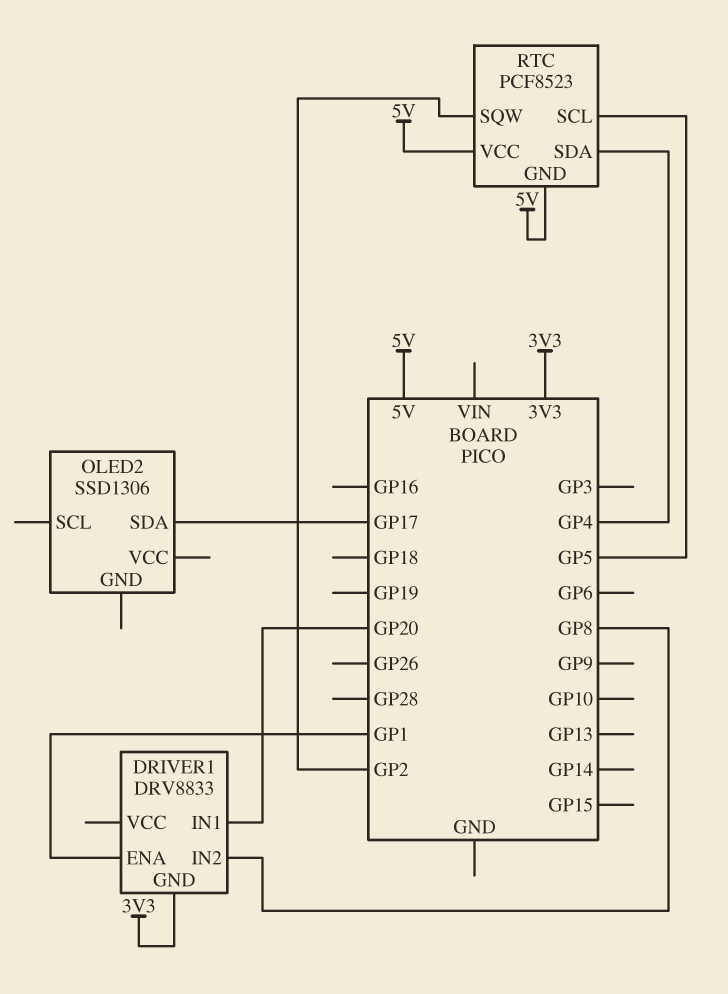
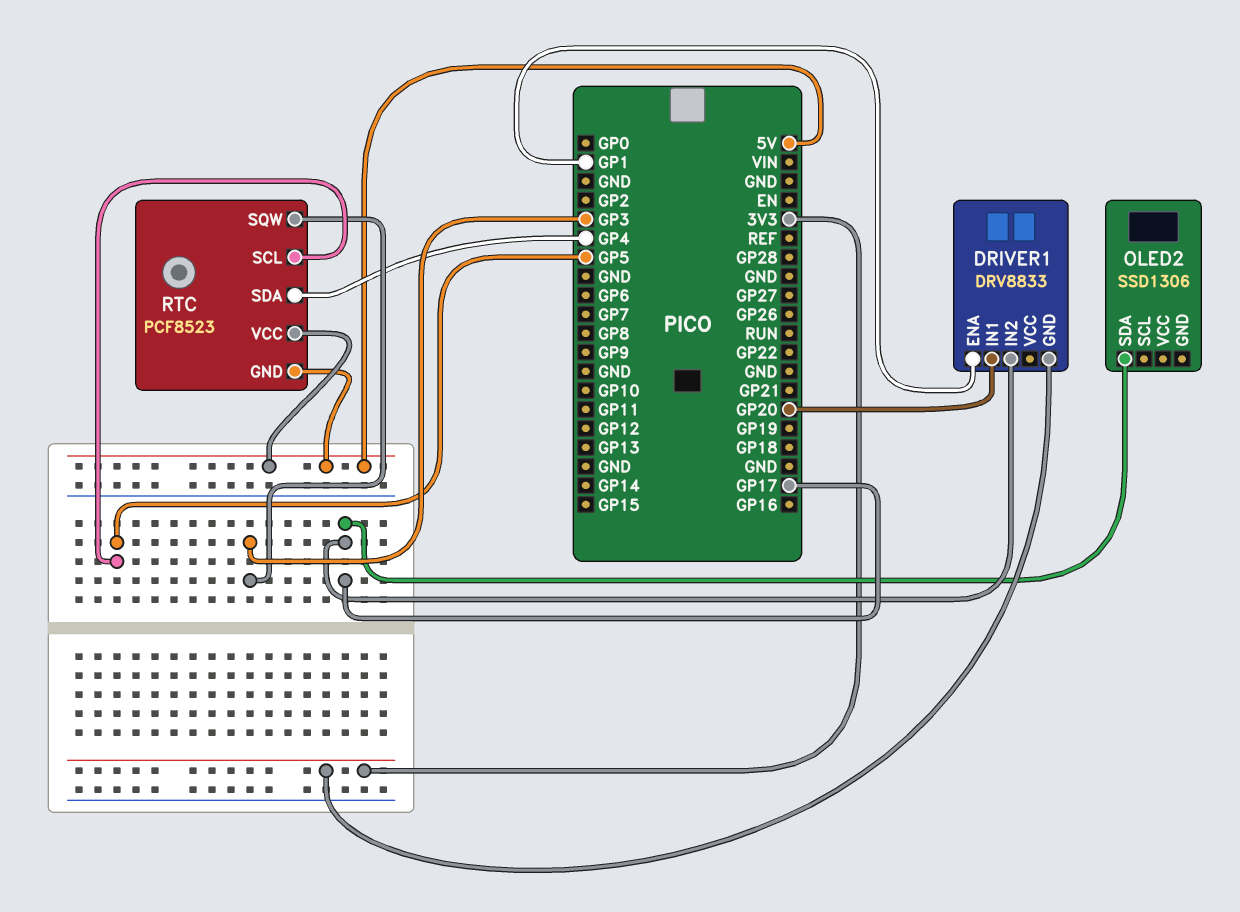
DRIVER1 pin IN2: GP8 -> GP17
RTC pin SQW: GP2 -> GP3

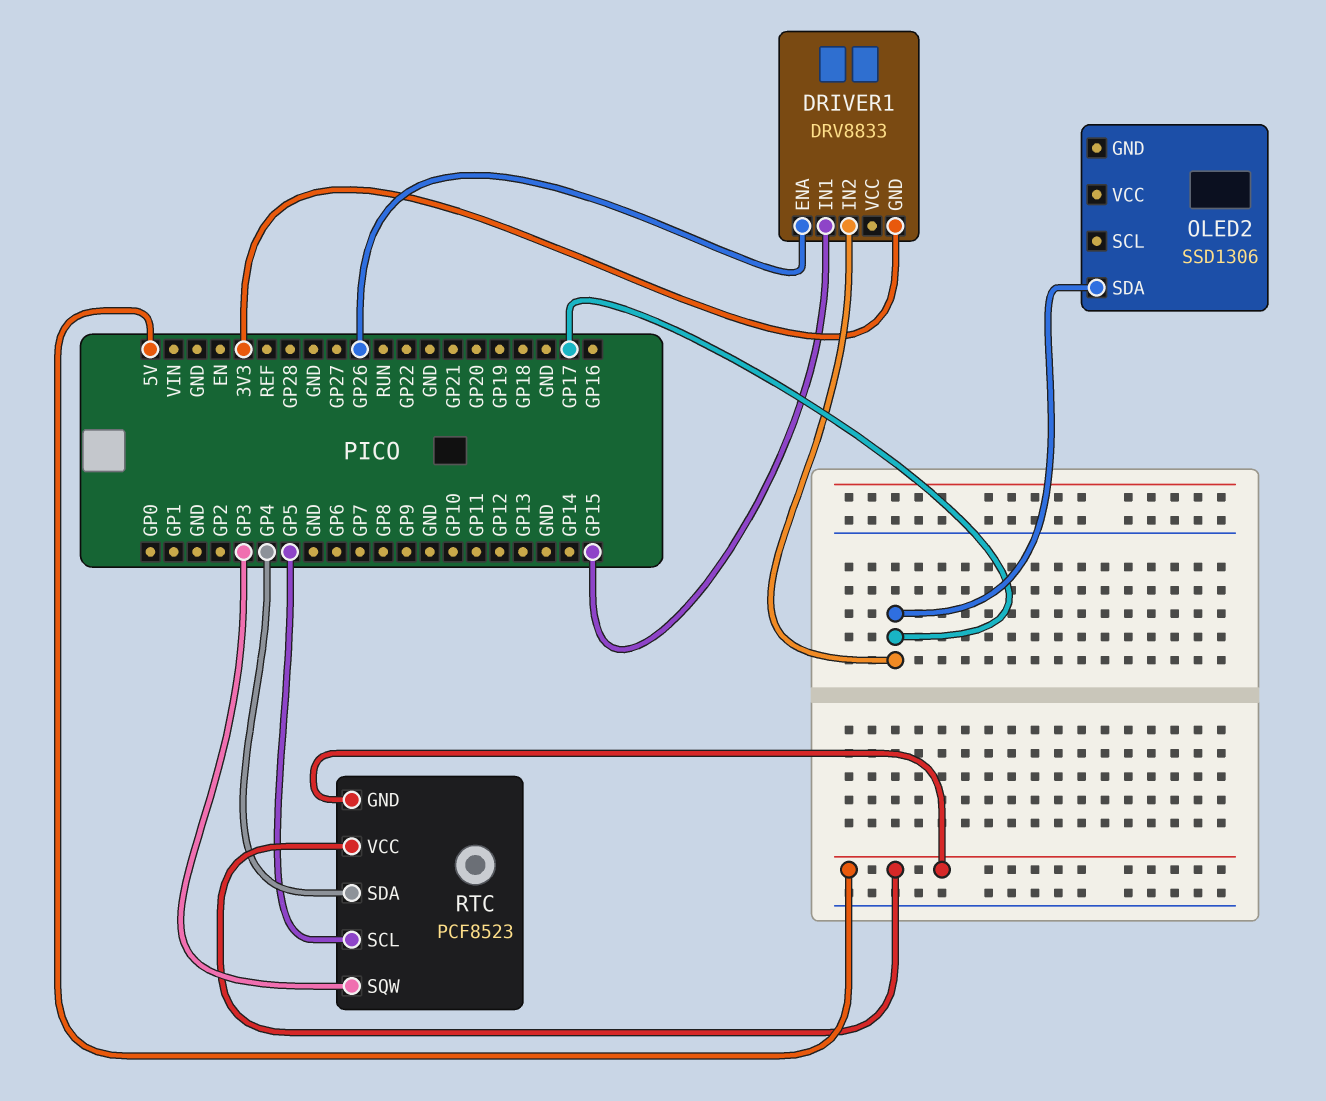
DRIVER1 pin ENA: GP1 -> GP26
DRIVER1 pin IN1: GP20 -> GP15

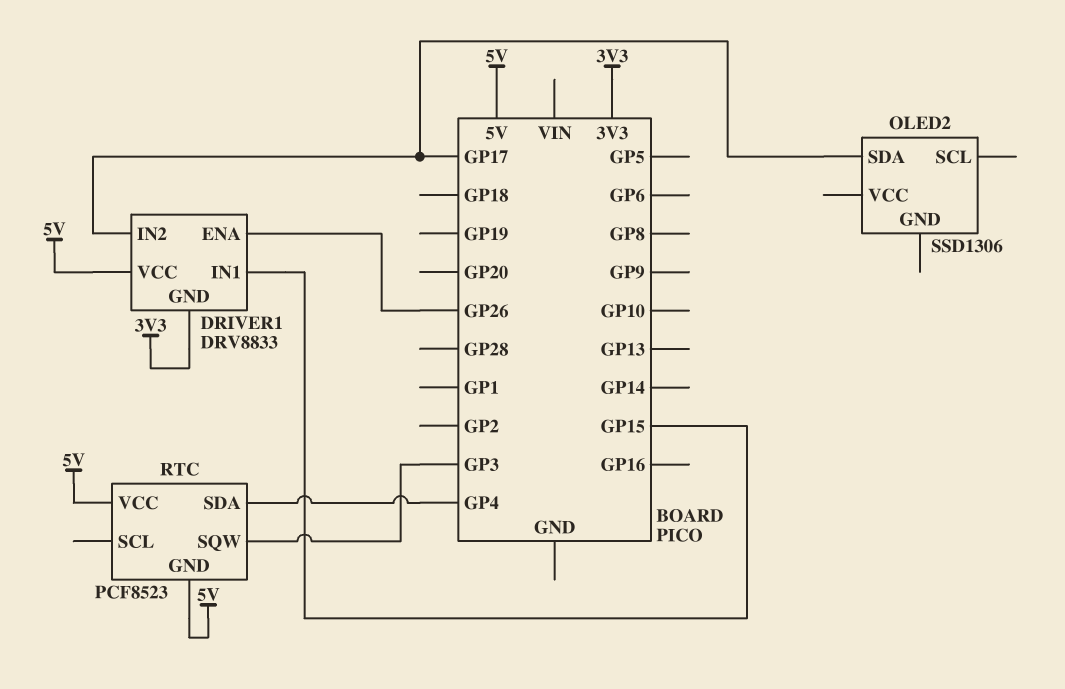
DRIVER1 pin VCC: none -> 5V
RTC pin SCL: GP5 -> none

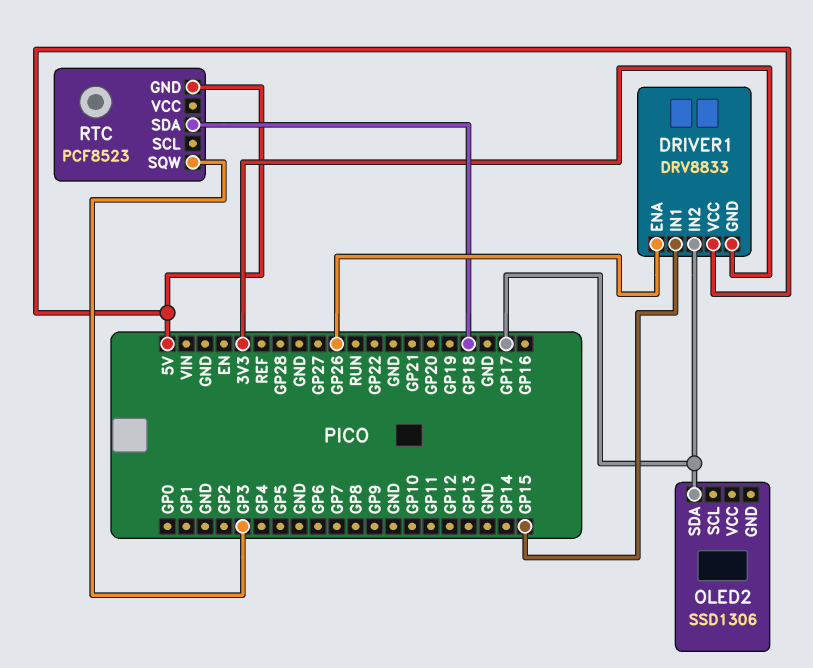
RTC pin SDA: GP4 -> GP18
RTC pin VCC: 5V -> none

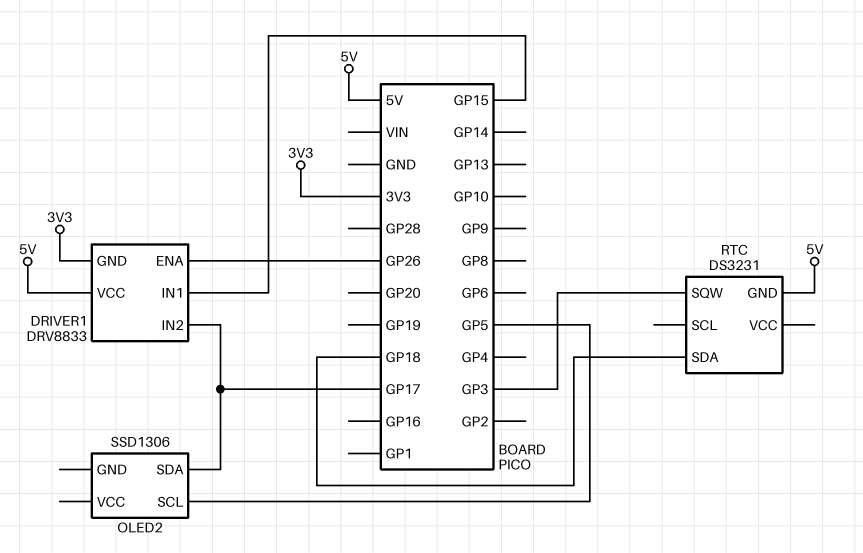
OLED2 pin SCL: none -> GP5
RTC: PCF8523 -> DS3231

